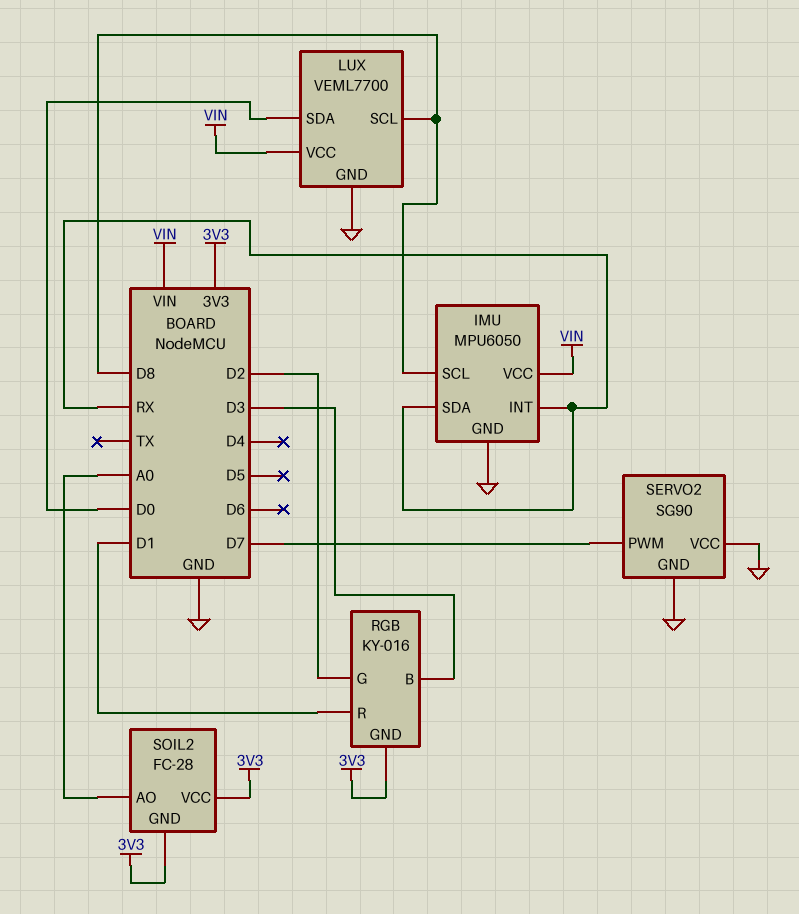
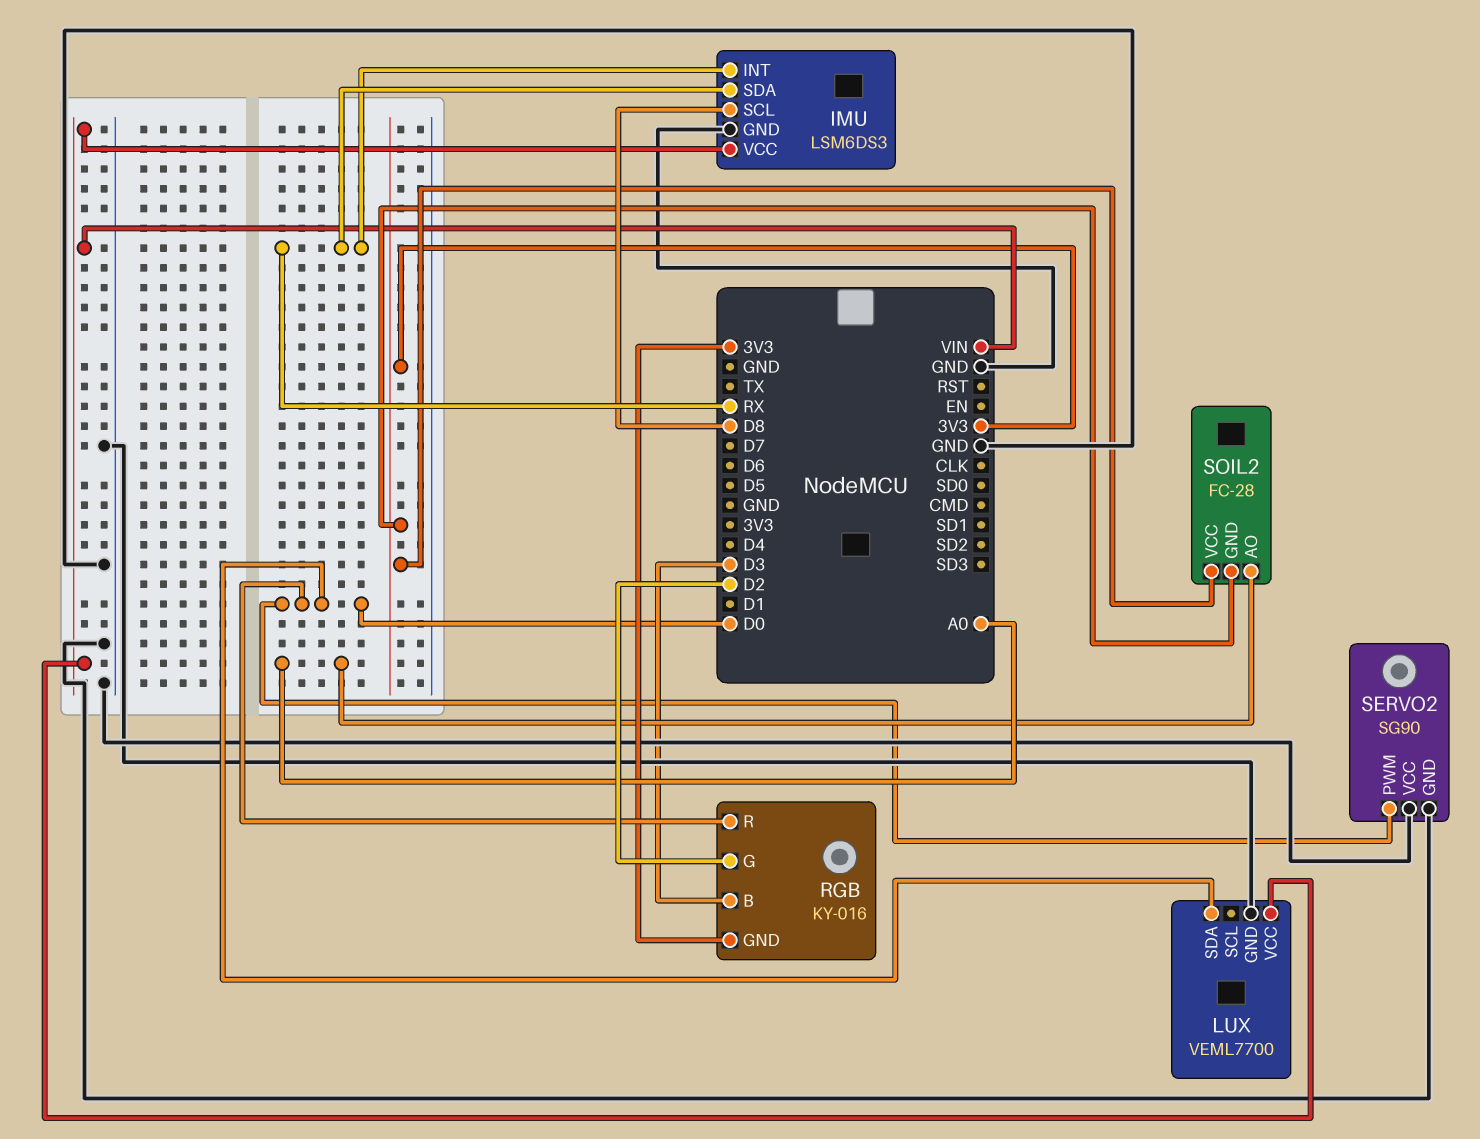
IMU: MPU6050 -> LSM6DS3
LUX pin SCL: D8 -> none
RGB pin R: D1 -> D0
SERVO2 pin PWM: D7 -> D0

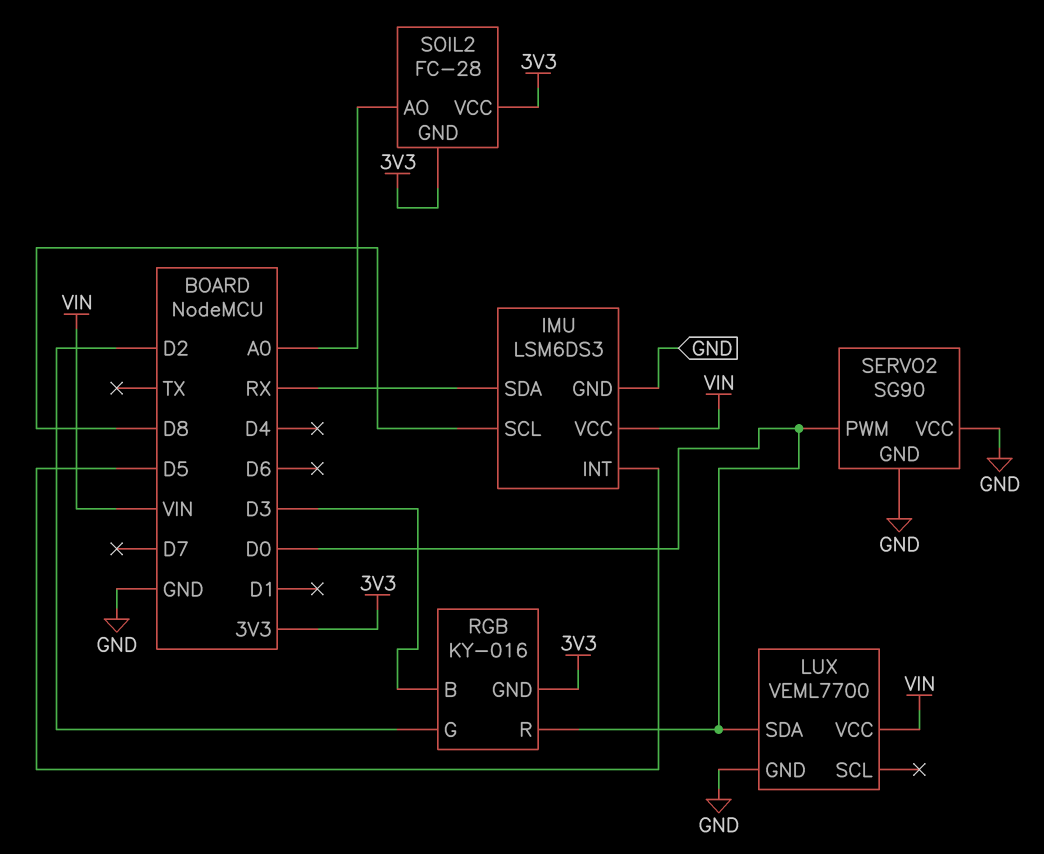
IMU pin INT: RX -> D5

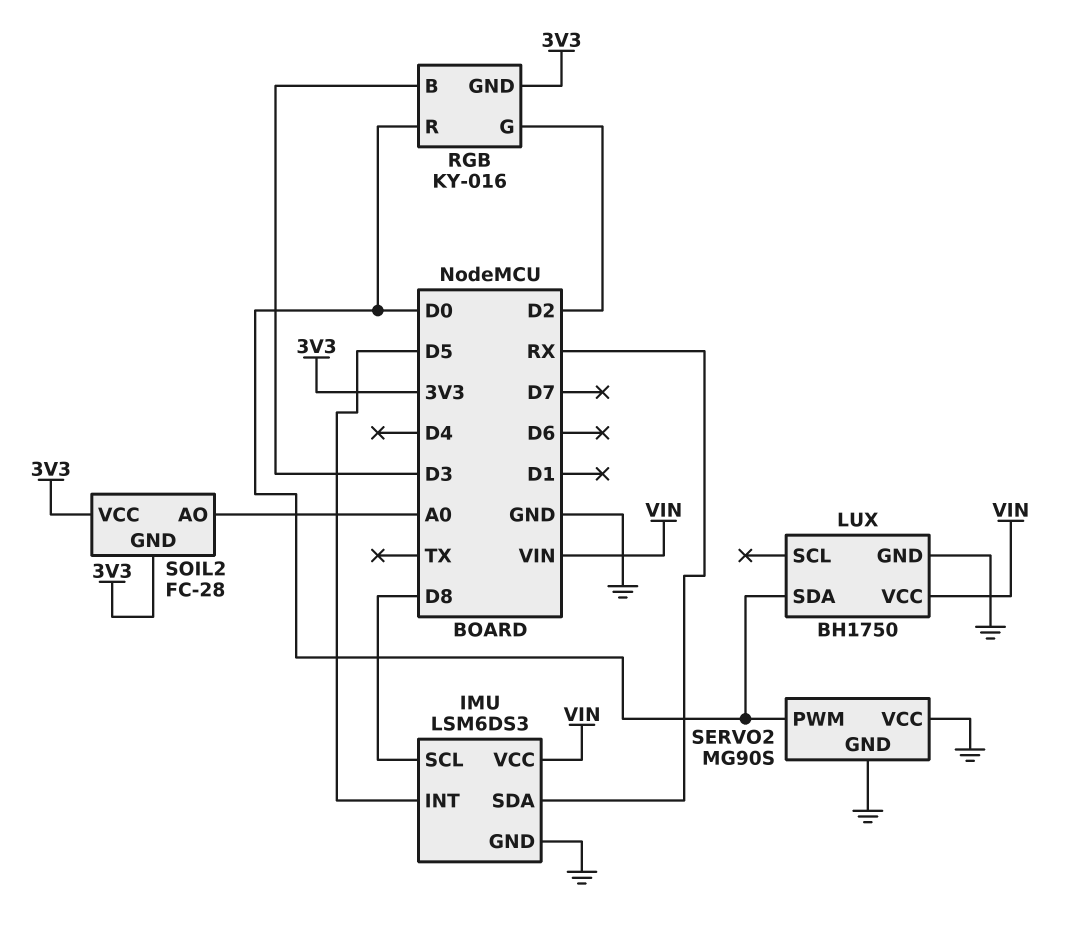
LUX: VEML7700 -> BH1750
SERVO2: SG90 -> MG90S

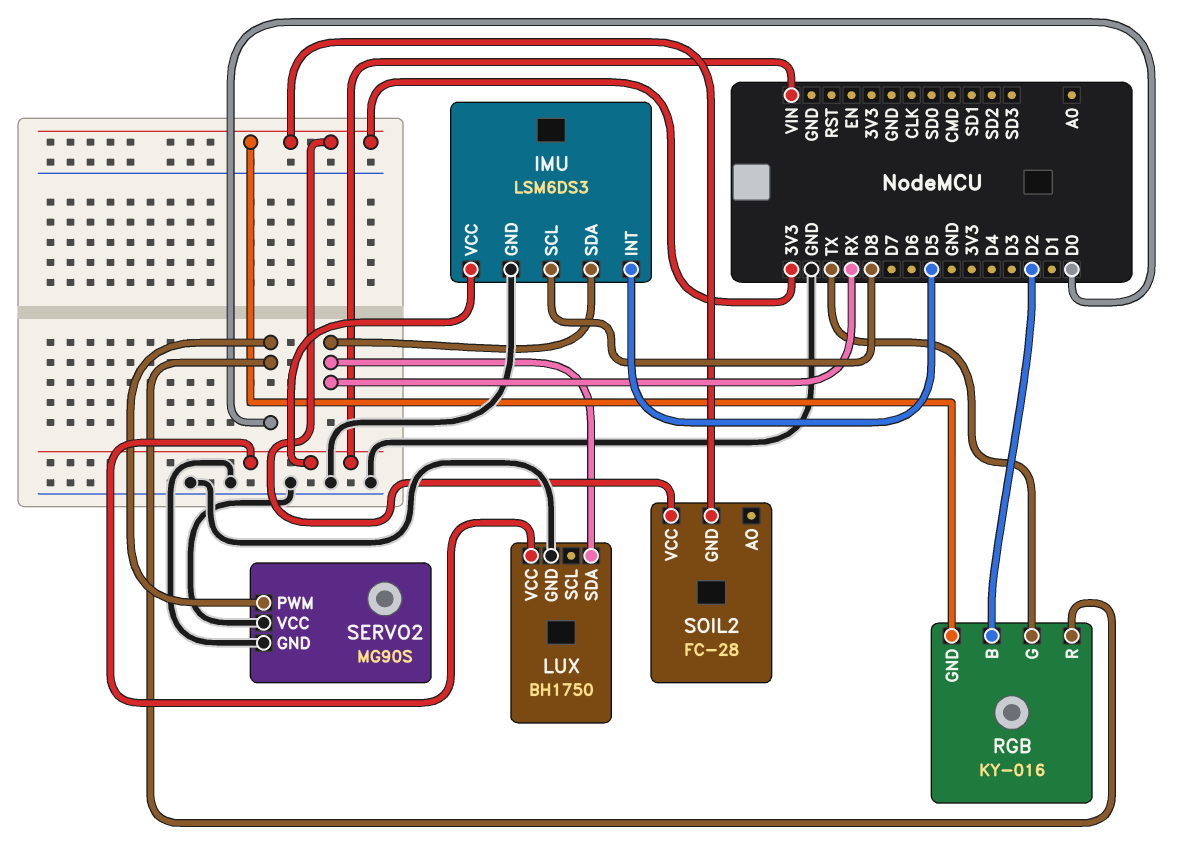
LUX pin SDA: D0 -> RX
RGB pin B: D3 -> D2
RGB pin G: D2 -> TX
SOIL2 pin AO: A0 -> none

